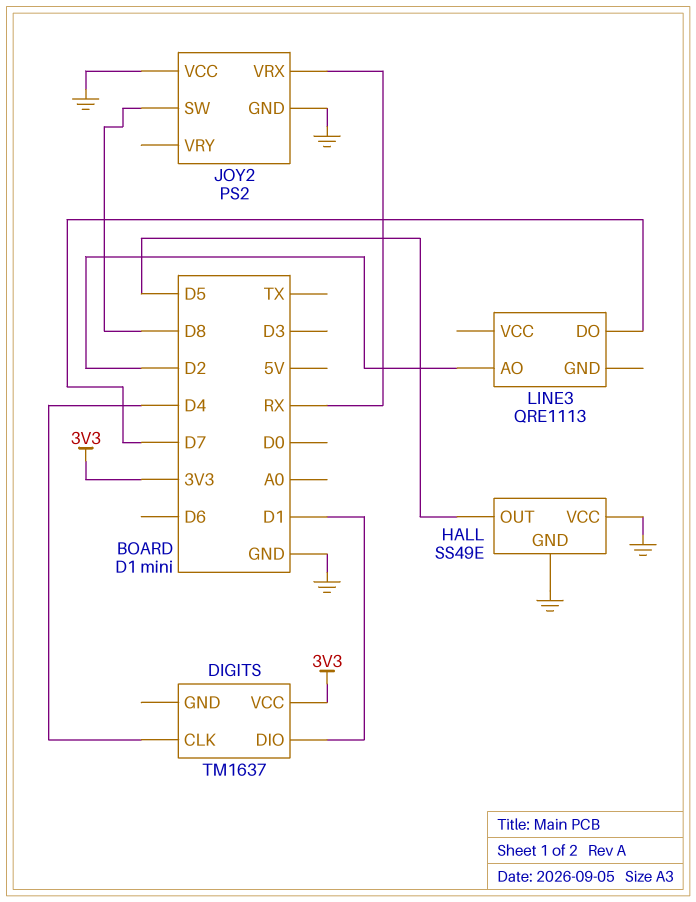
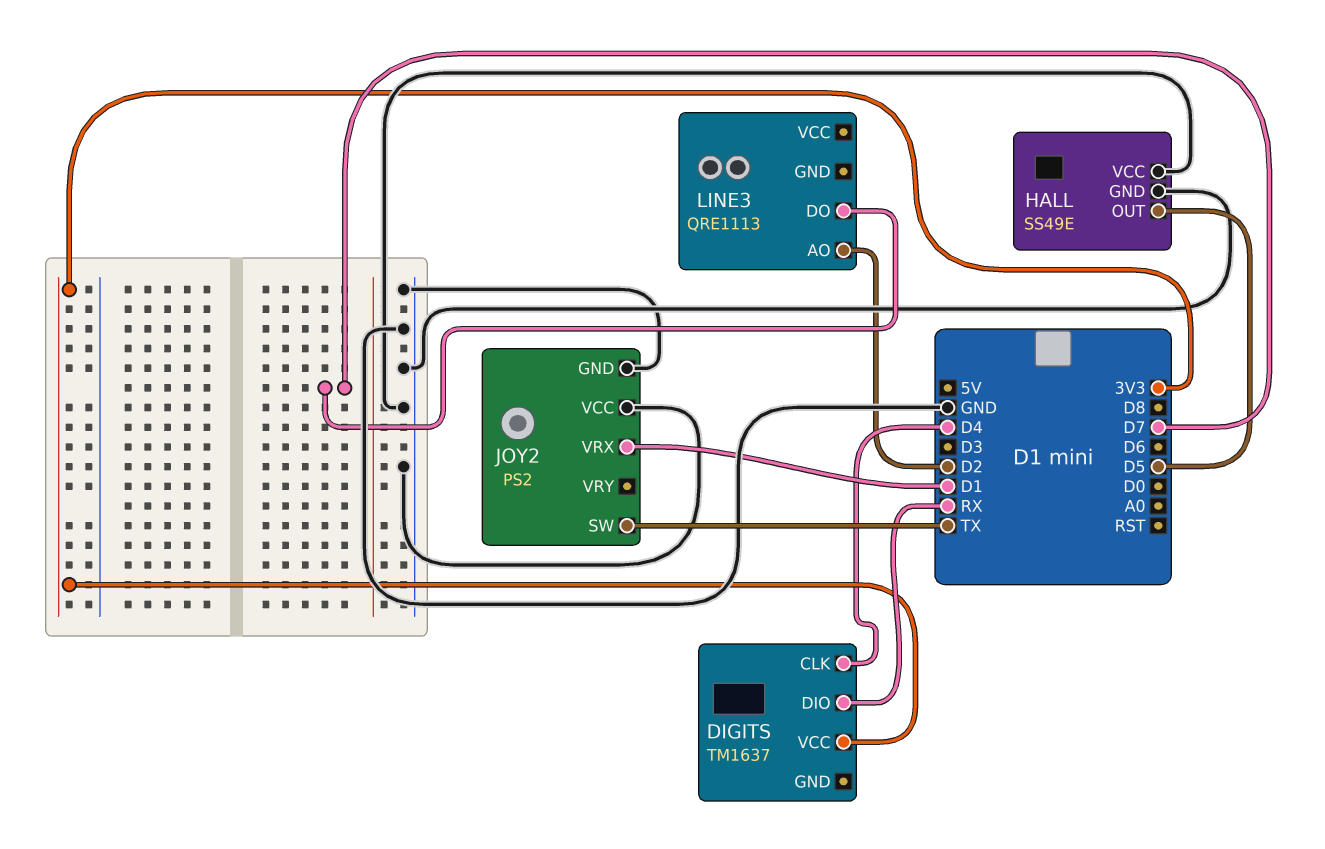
DIGITS pin DIO: D1 -> RX
JOY2 pin SW: D8 -> TX
JOY2 pin VRX: RX -> D1

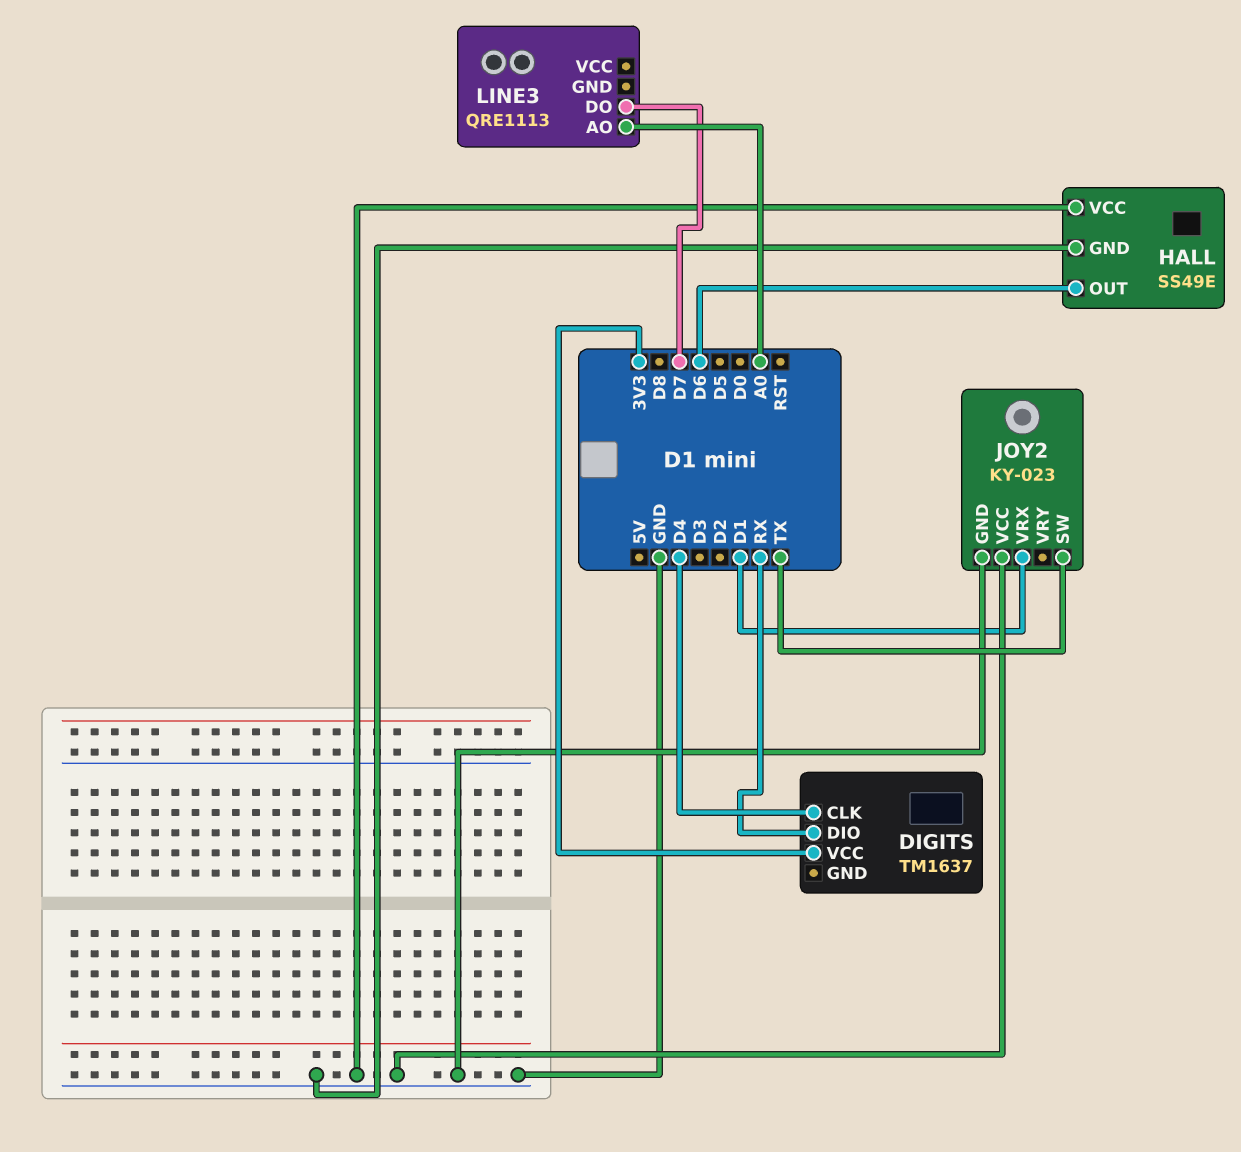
HALL pin OUT: D5 -> D6
JOY2: PS2 -> KY-023
LINE3 pin AO: D2 -> A0

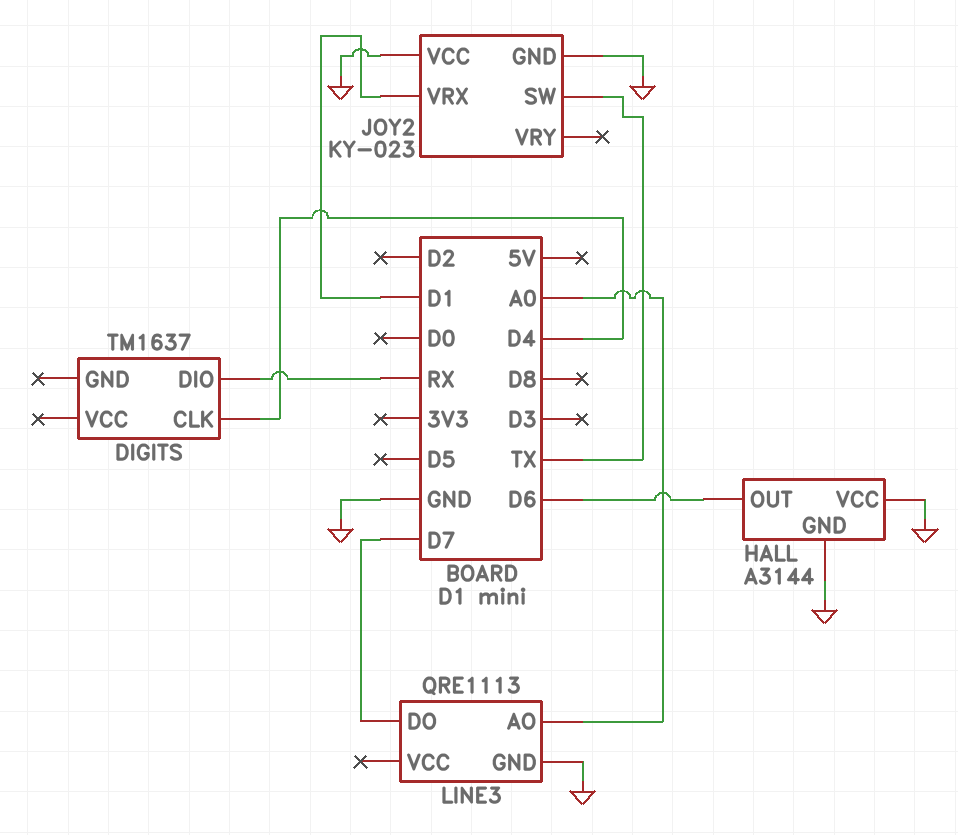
DIGITS pin VCC: 3V3 -> none
HALL: SS49E -> A3144
LINE3 pin GND: none -> GND

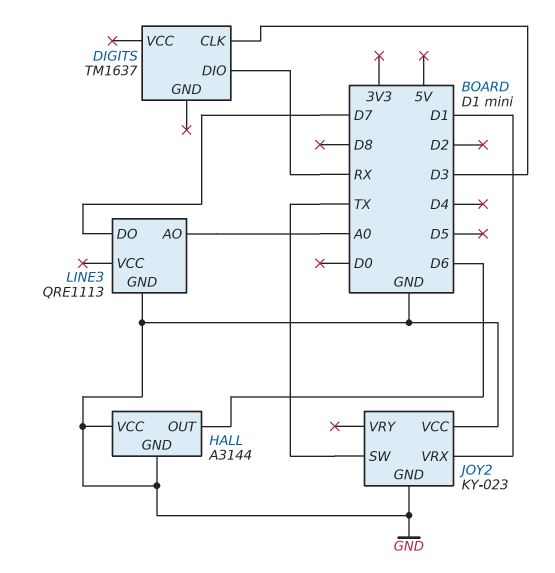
DIGITS pin CLK: D4 -> D3

